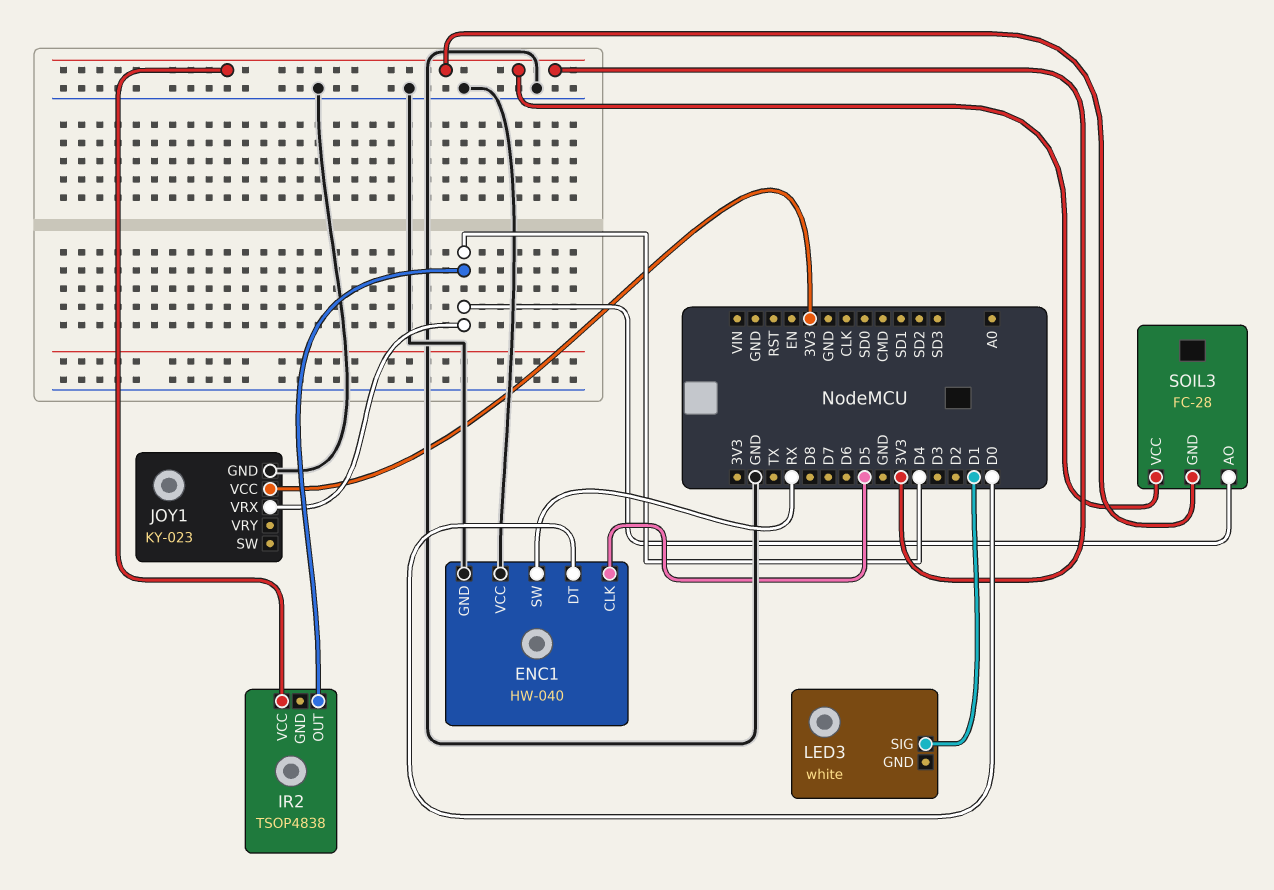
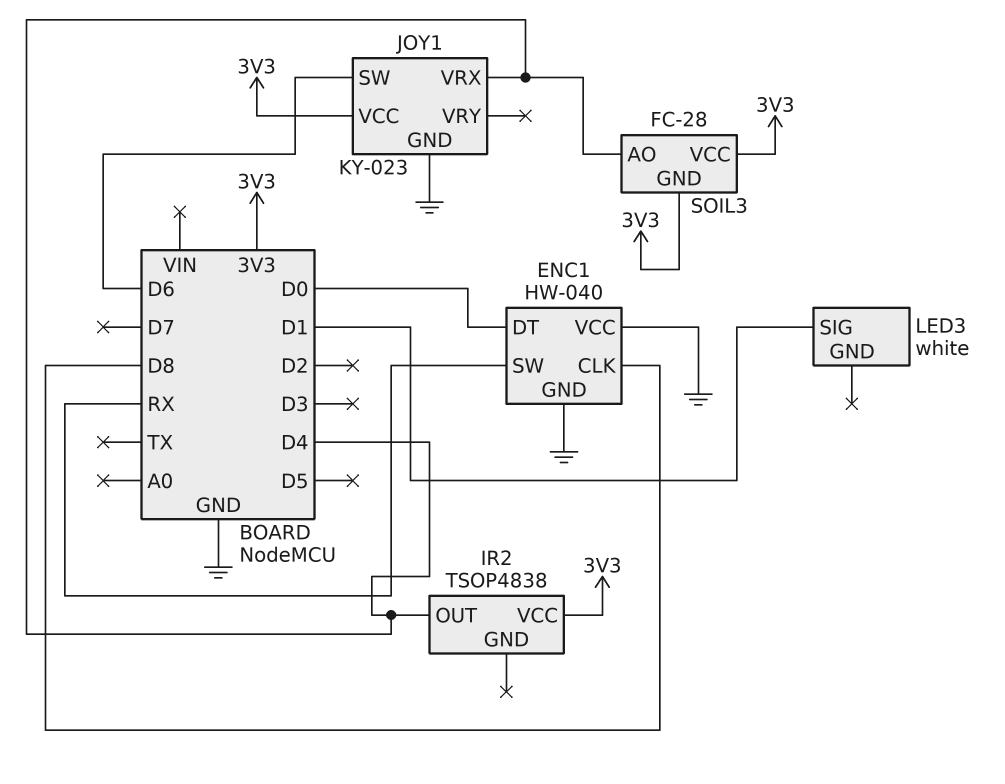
ENC1 pin CLK: D5 -> D8
JOY1 pin SW: none -> D6

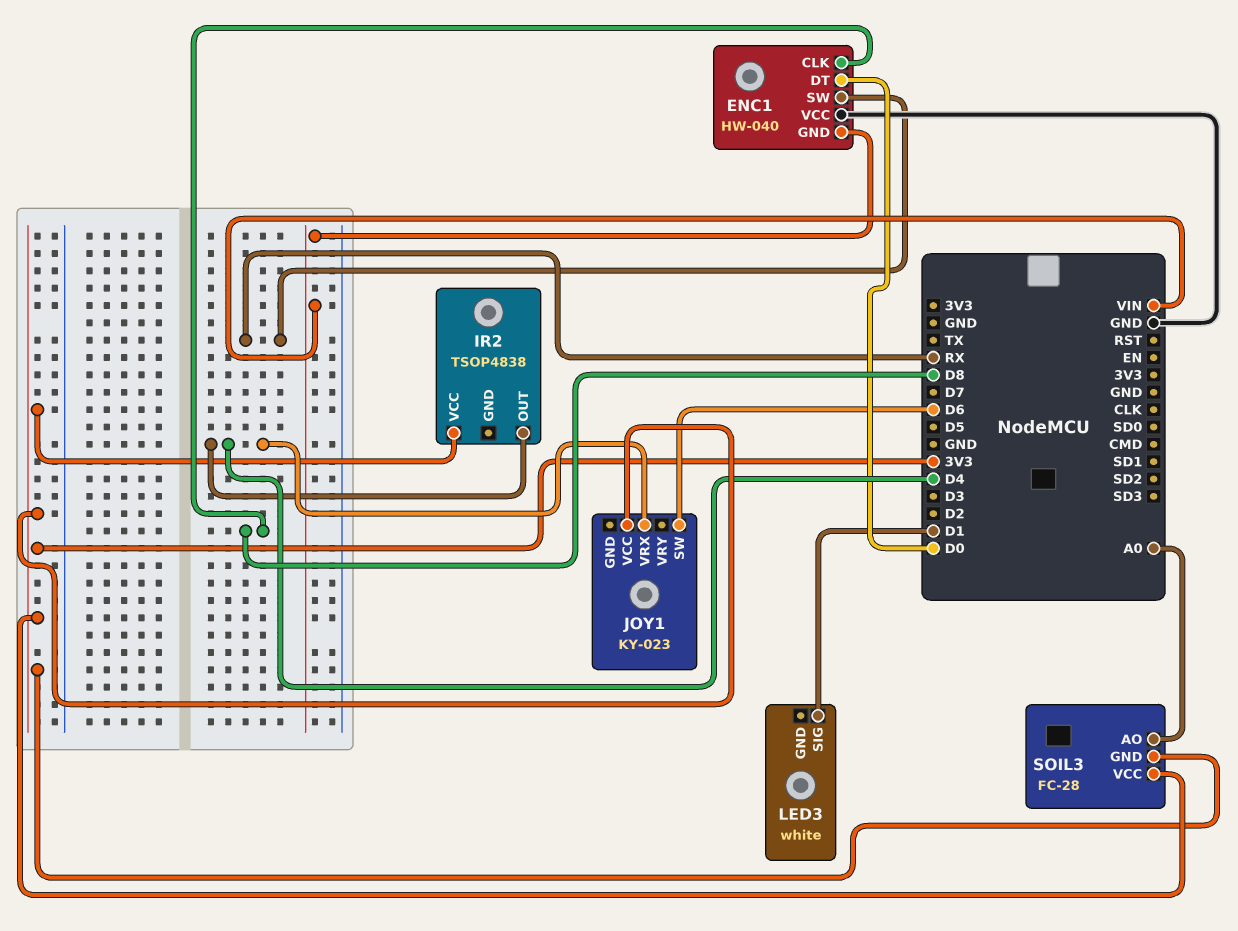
ENC1 pin GND: GND -> VIN
JOY1 pin GND: GND -> none
SOIL3 pin AO: D4 -> A0

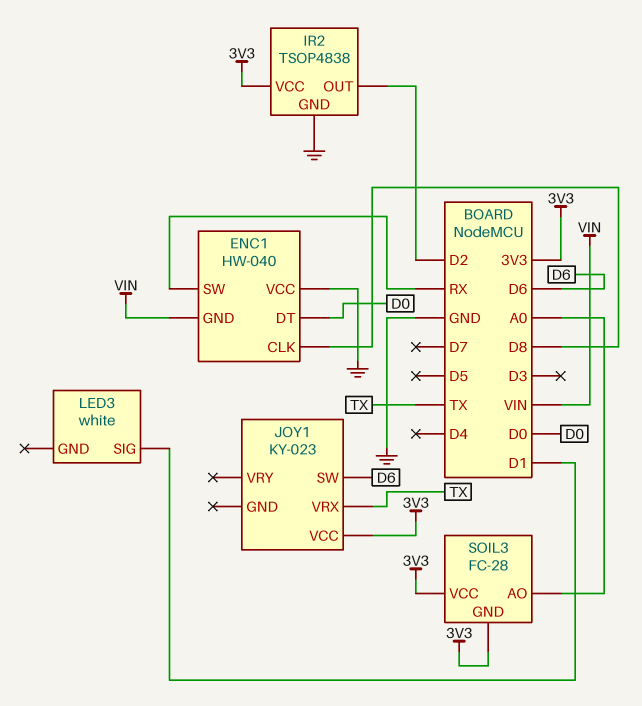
IR2 pin GND: none -> GND
IR2 pin OUT: D4 -> D2
JOY1 pin VRX: D4 -> TX

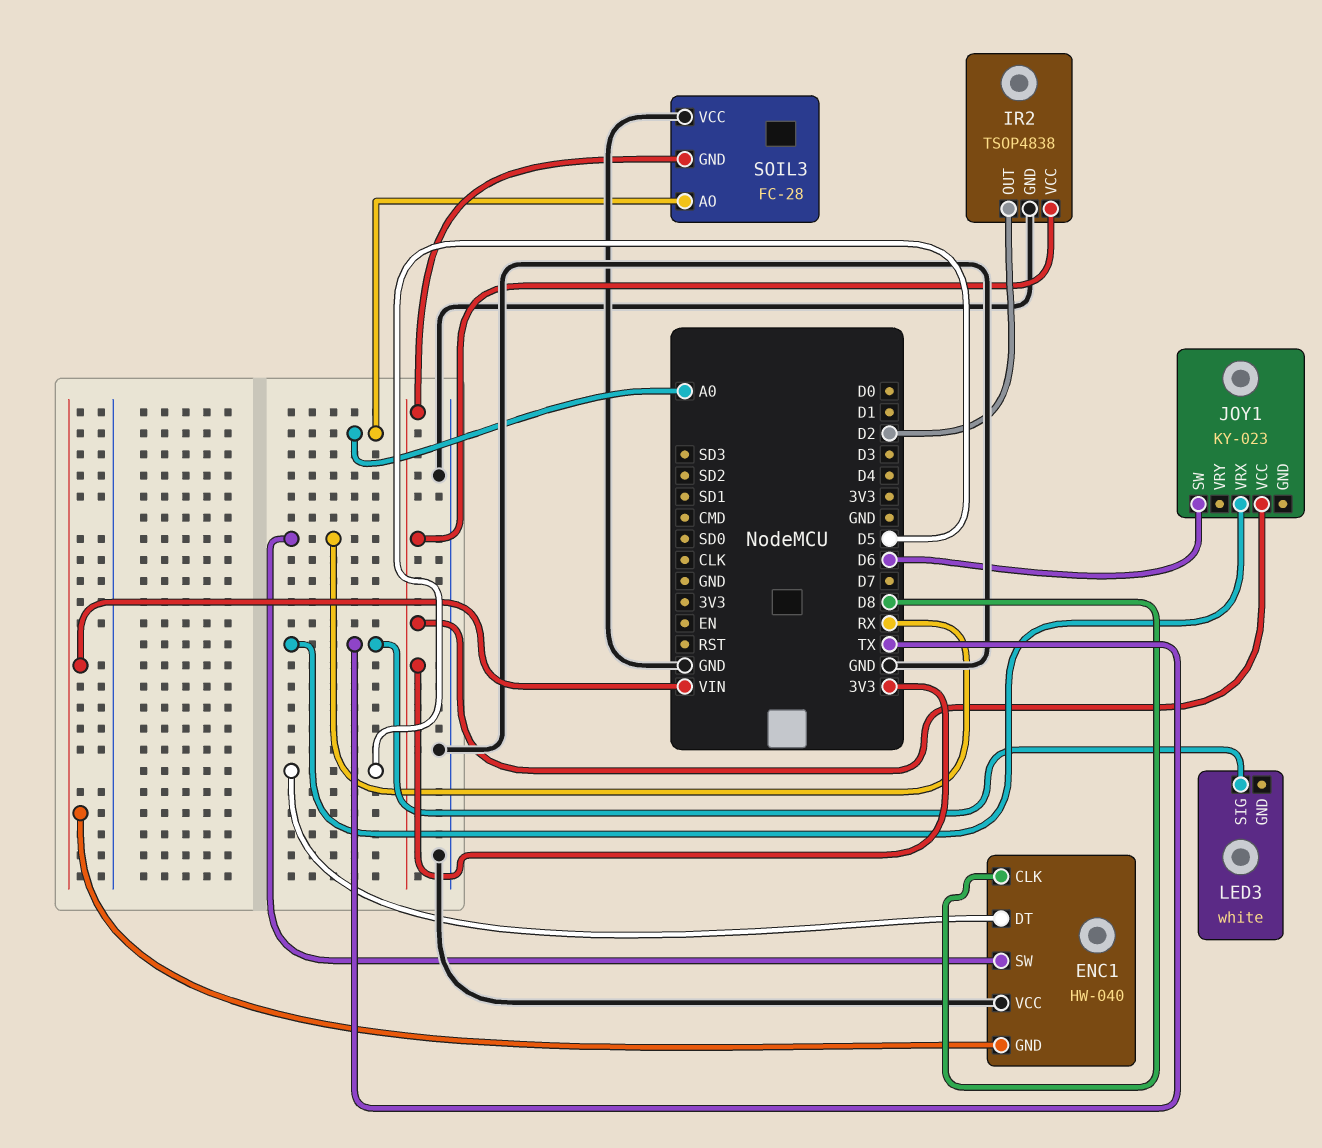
ENC1 pin DT: D0 -> D5
LED3 pin SIG: D1 -> TX
SOIL3 pin VCC: 3V3 -> GND

